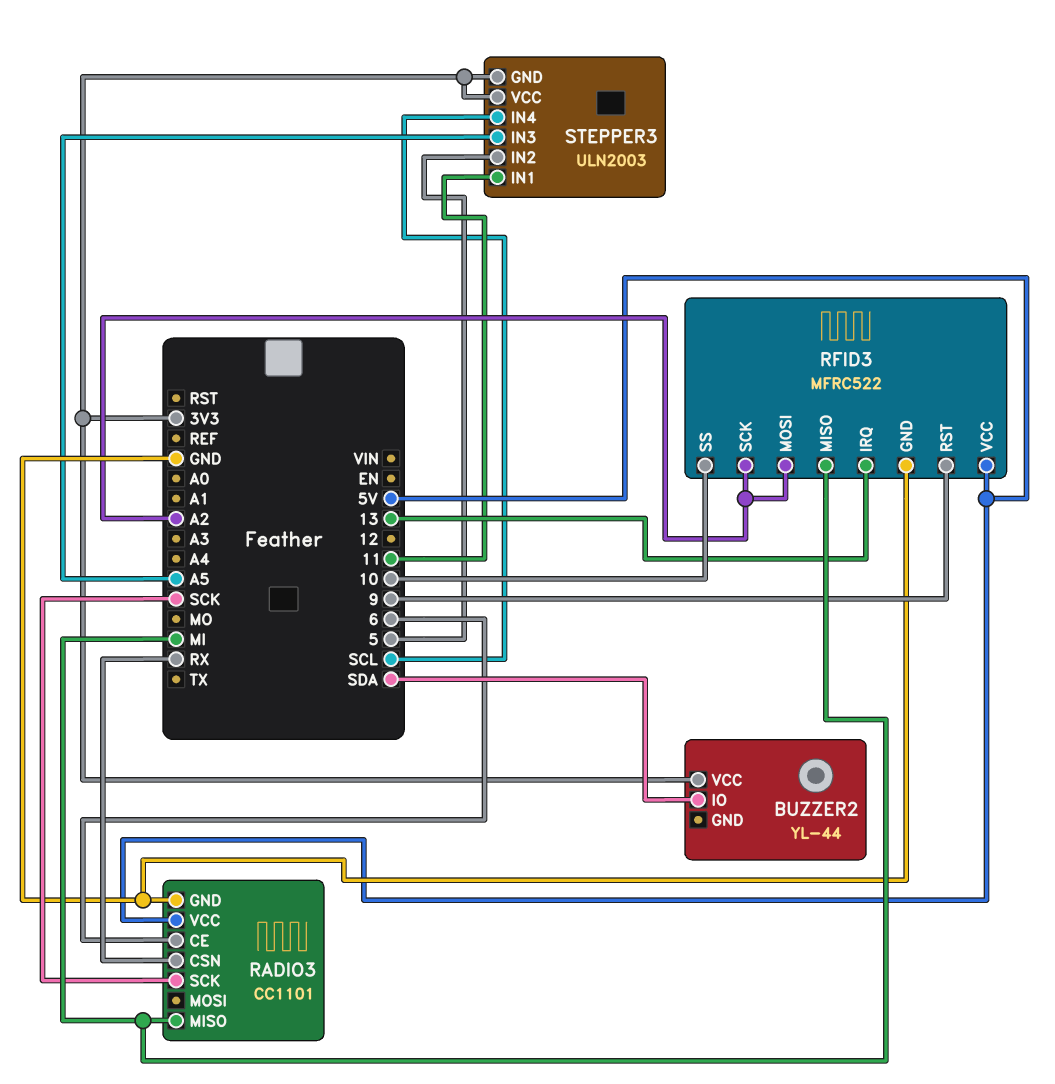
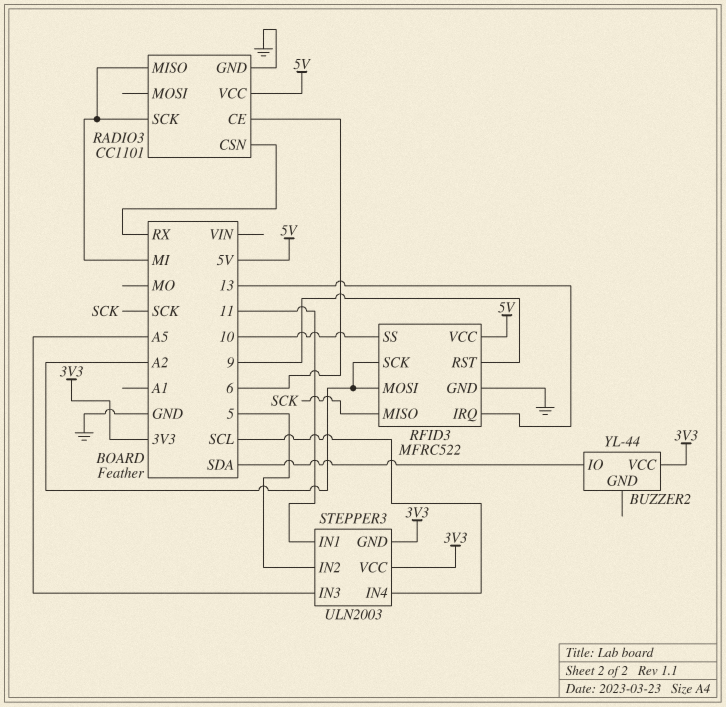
RADIO3 pin SCK: SCK -> MI
RFID3 pin MISO: MI -> SCK

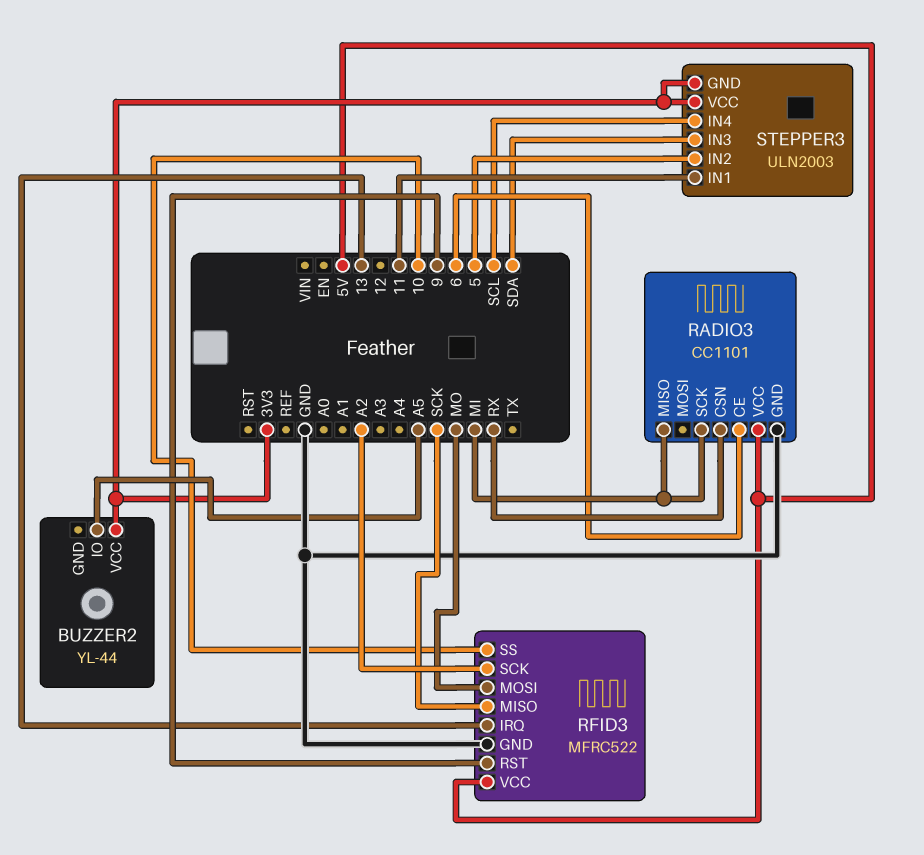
BUZZER2 pin IO: SDA -> A5
RFID3 pin MOSI: A2 -> MO
STEPPER3 pin IN3: A5 -> SDA

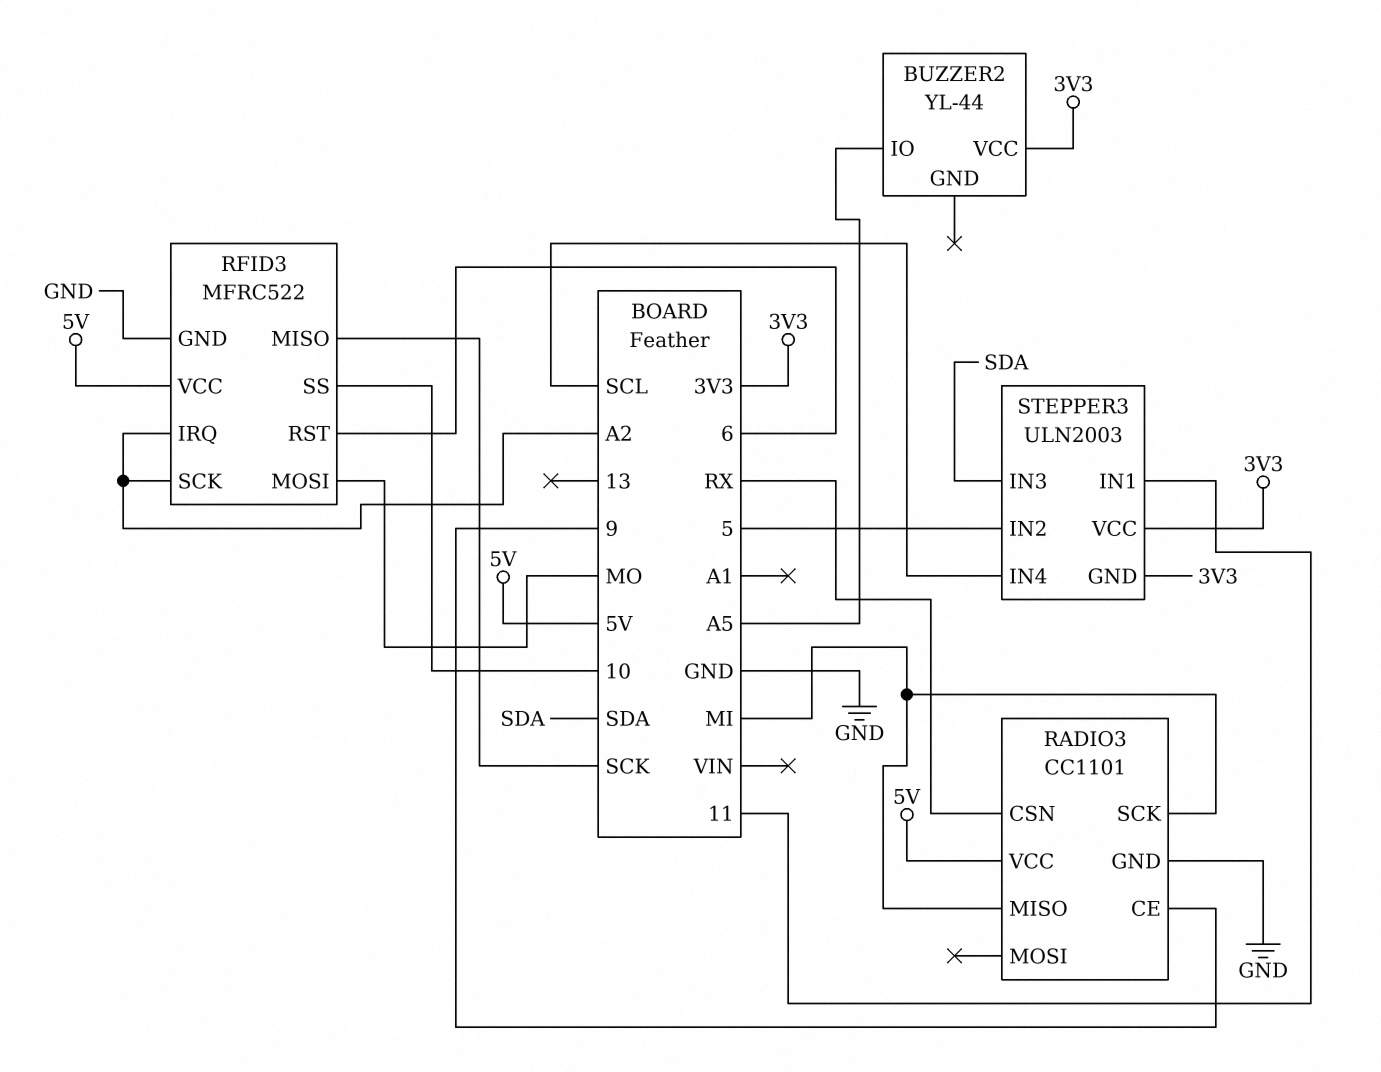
RADIO3 pin CE: 6 -> 9
RFID3 pin IRQ: 13 -> A2
RFID3 pin RST: 9 -> 6

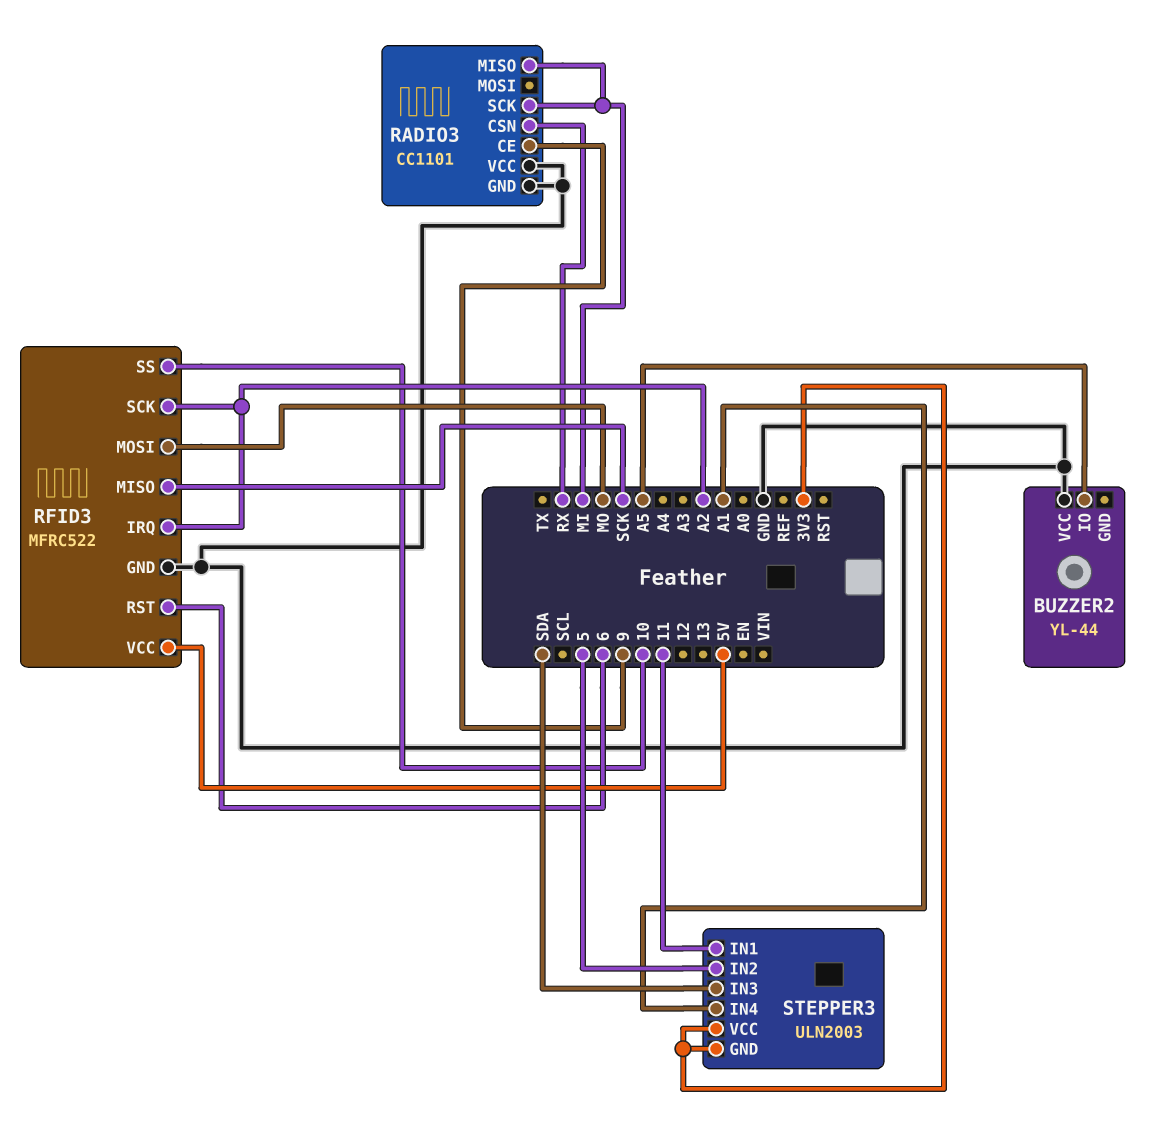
BUZZER2 pin VCC: 3V3 -> GND
RADIO3 pin VCC: 5V -> GND
STEPPER3 pin IN4: SCL -> A1

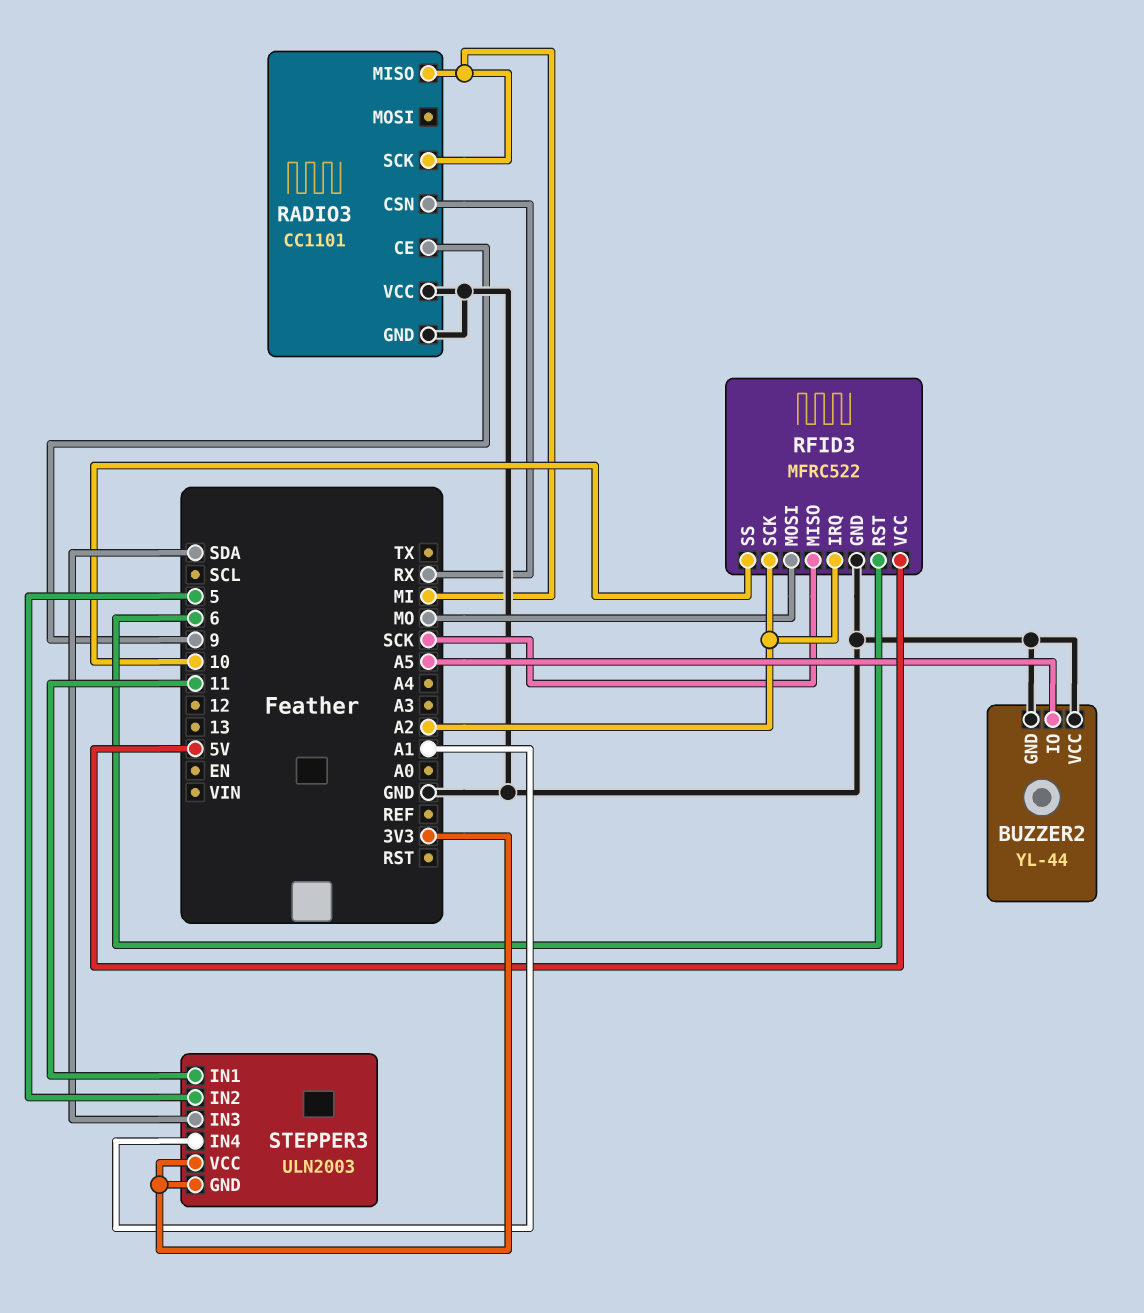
BUZZER2 pin GND: none -> GND

